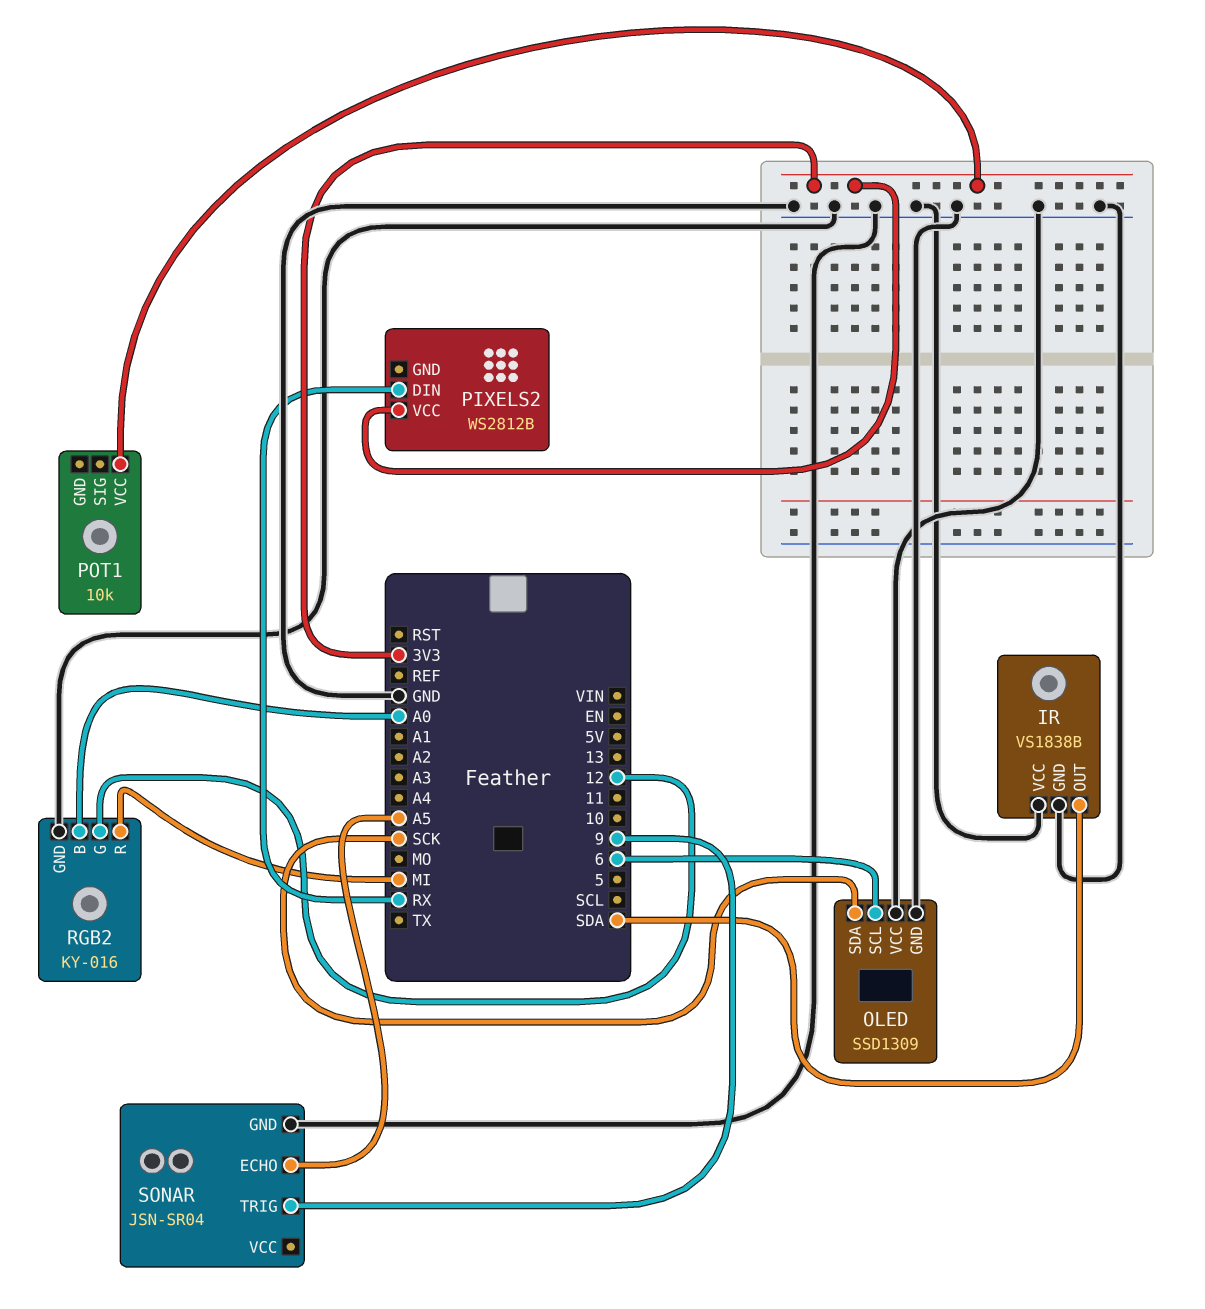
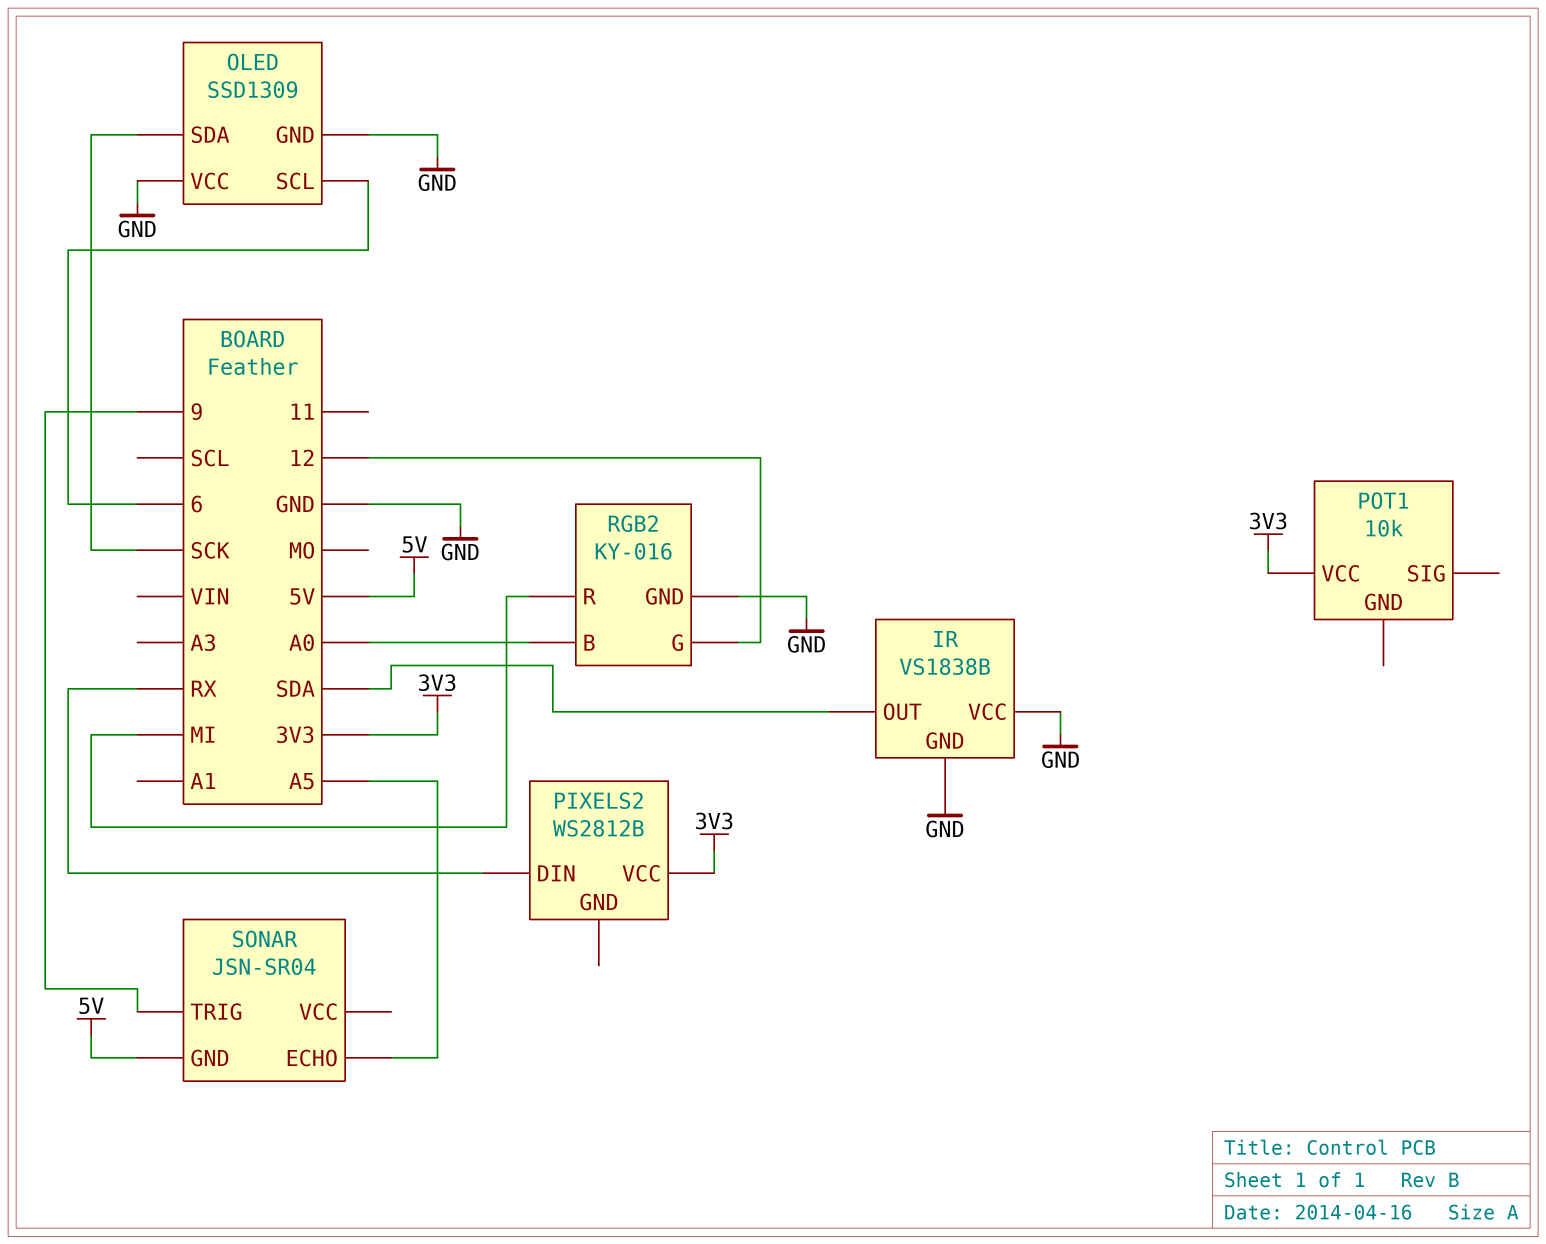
SONAR pin GND: GND -> 5V

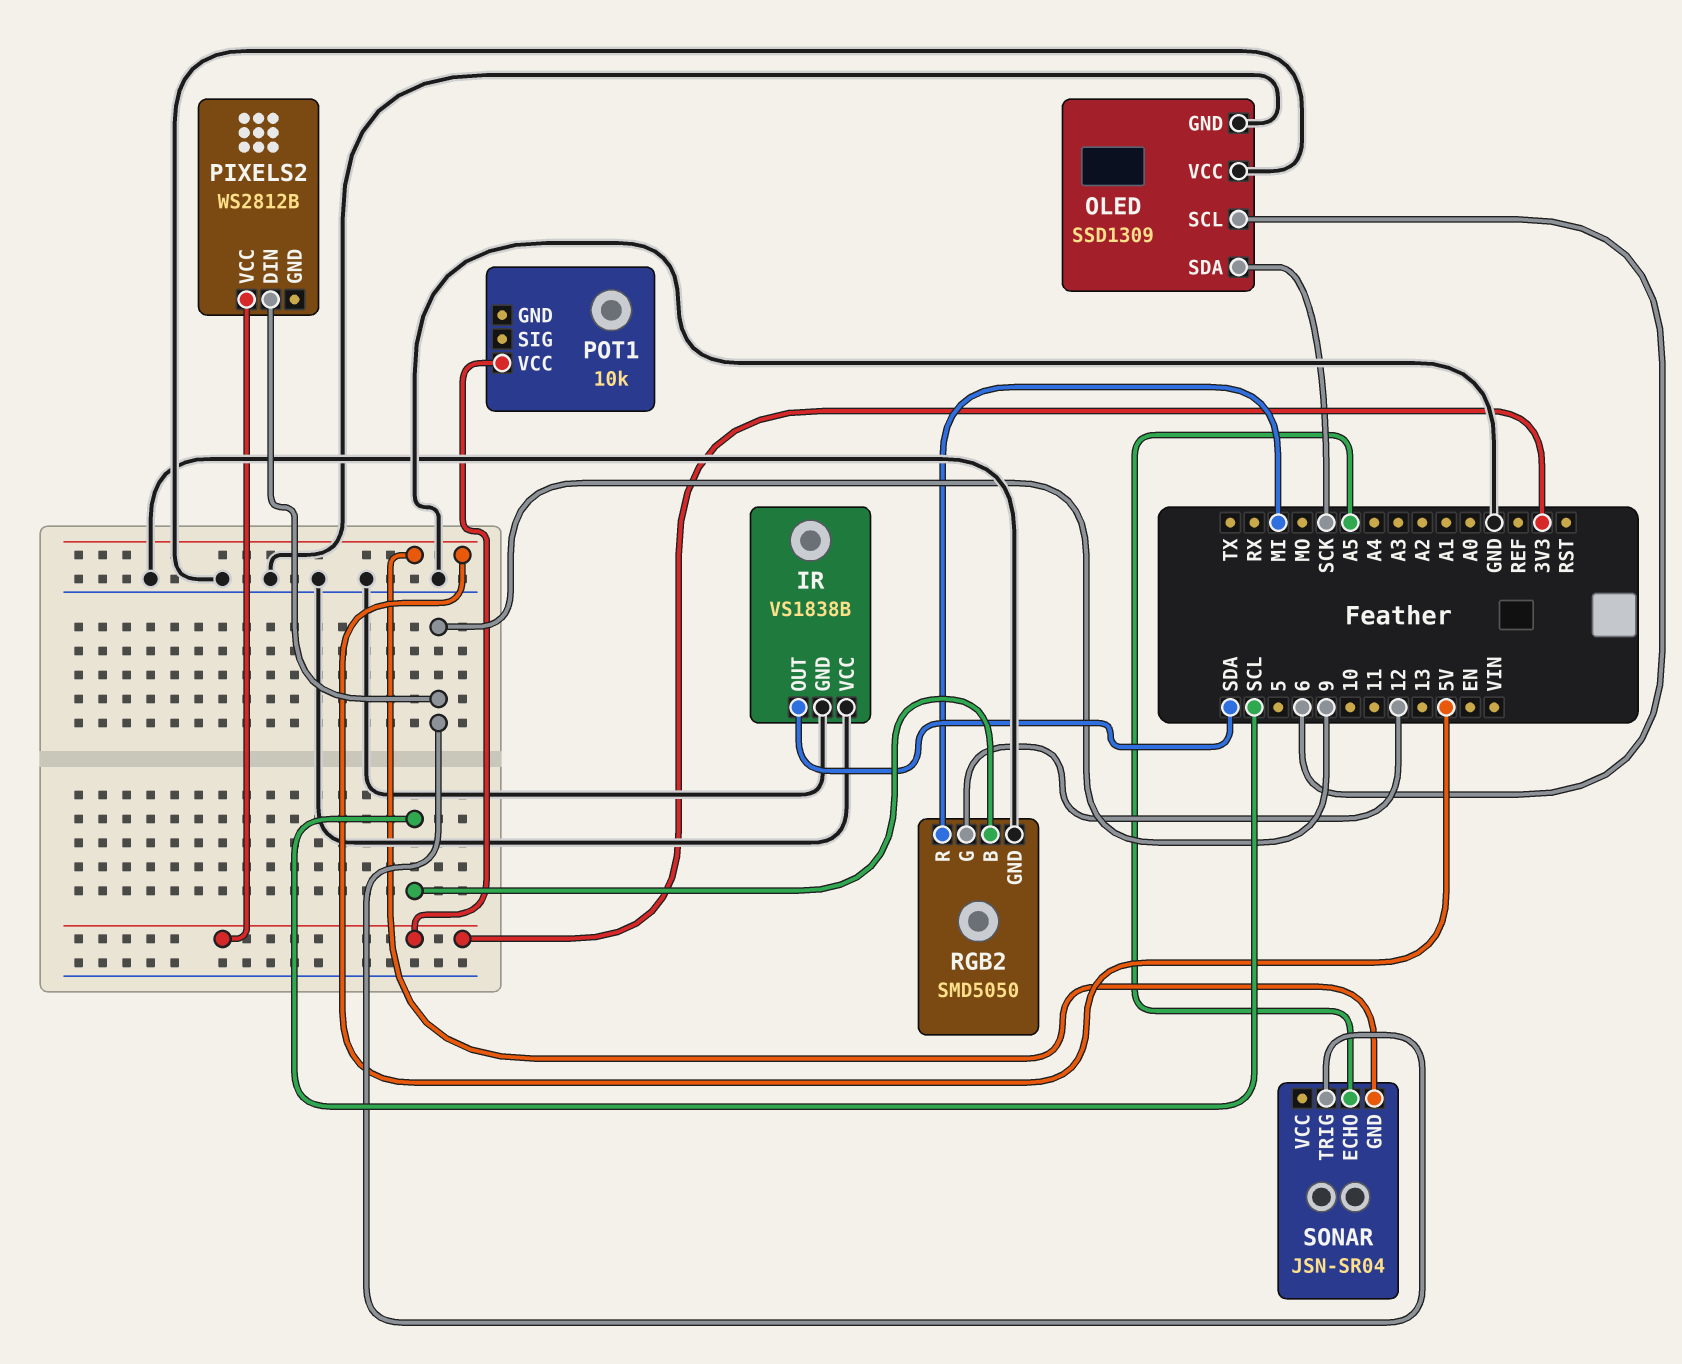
PIXELS2 pin DIN: RX -> 9
RGB2: KY-016 -> SMD5050
RGB2 pin B: A0 -> SCL

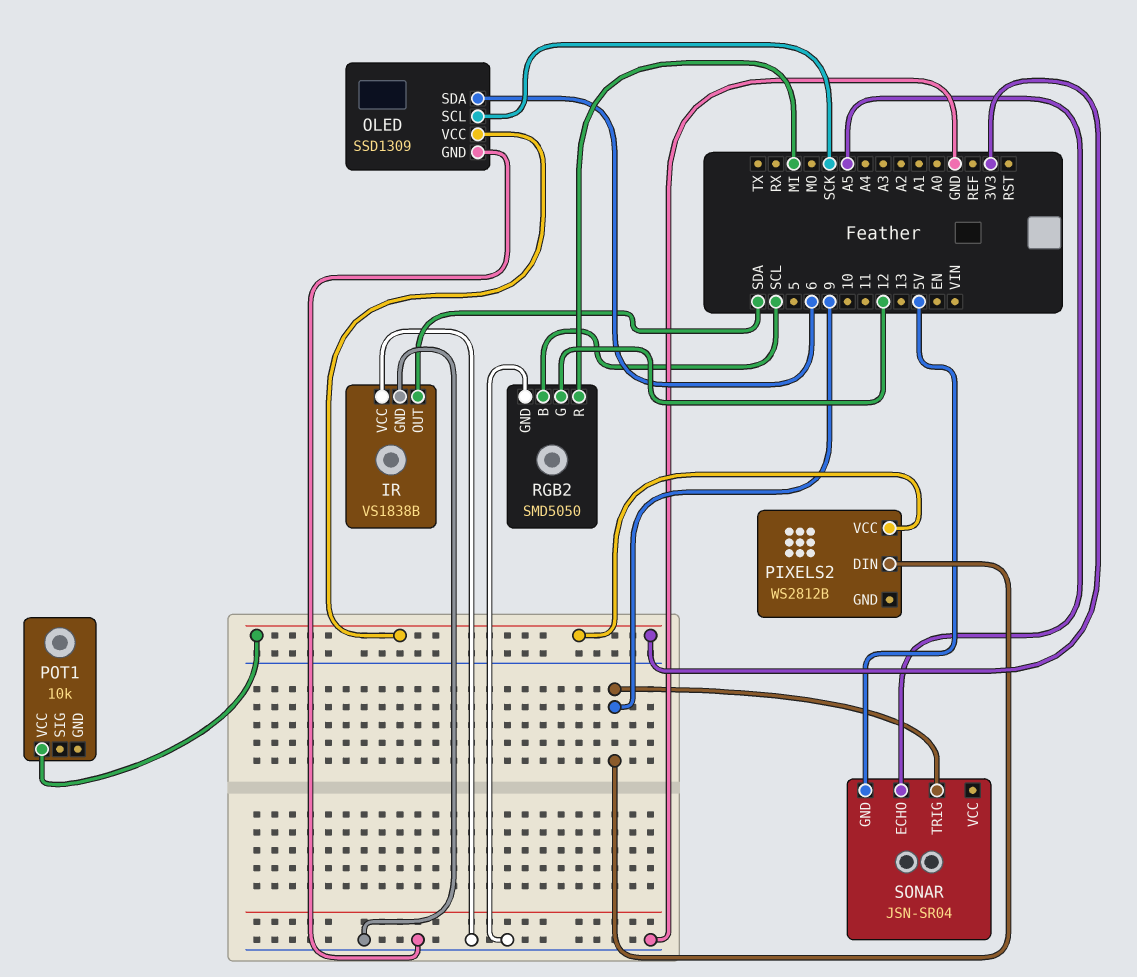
OLED pin SCL: 6 -> SCK
OLED pin SDA: SCK -> 6
OLED pin VCC: GND -> 3V3

